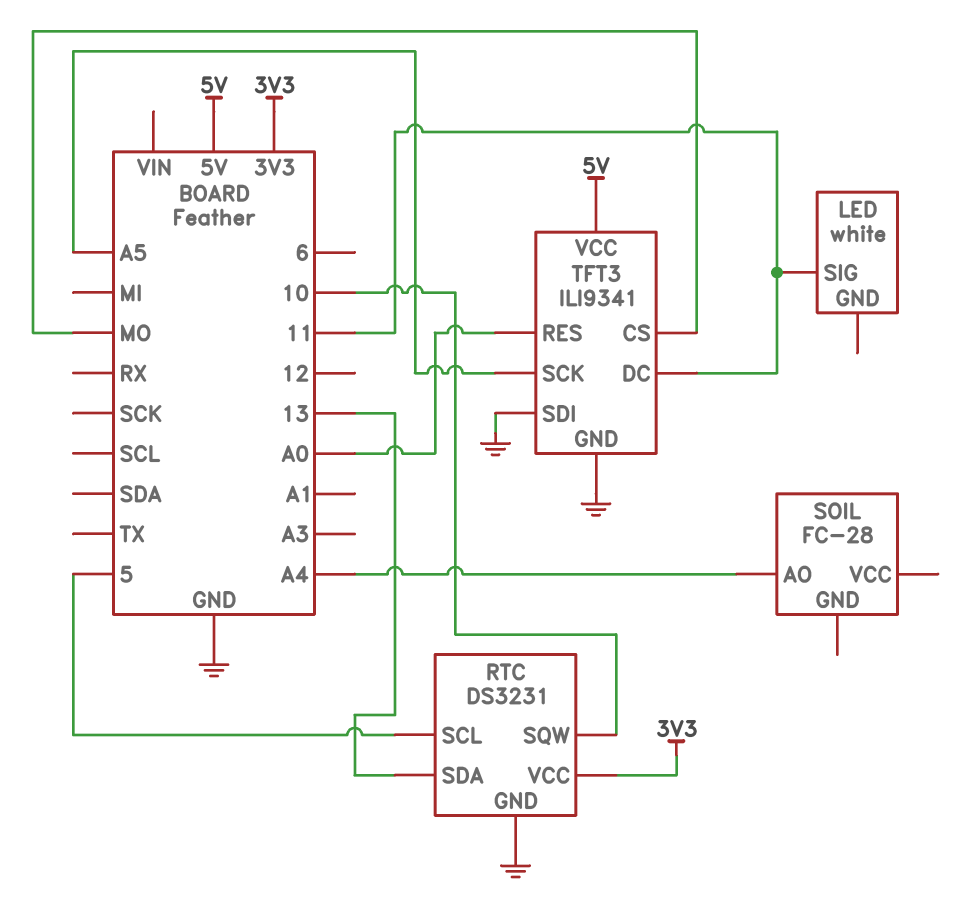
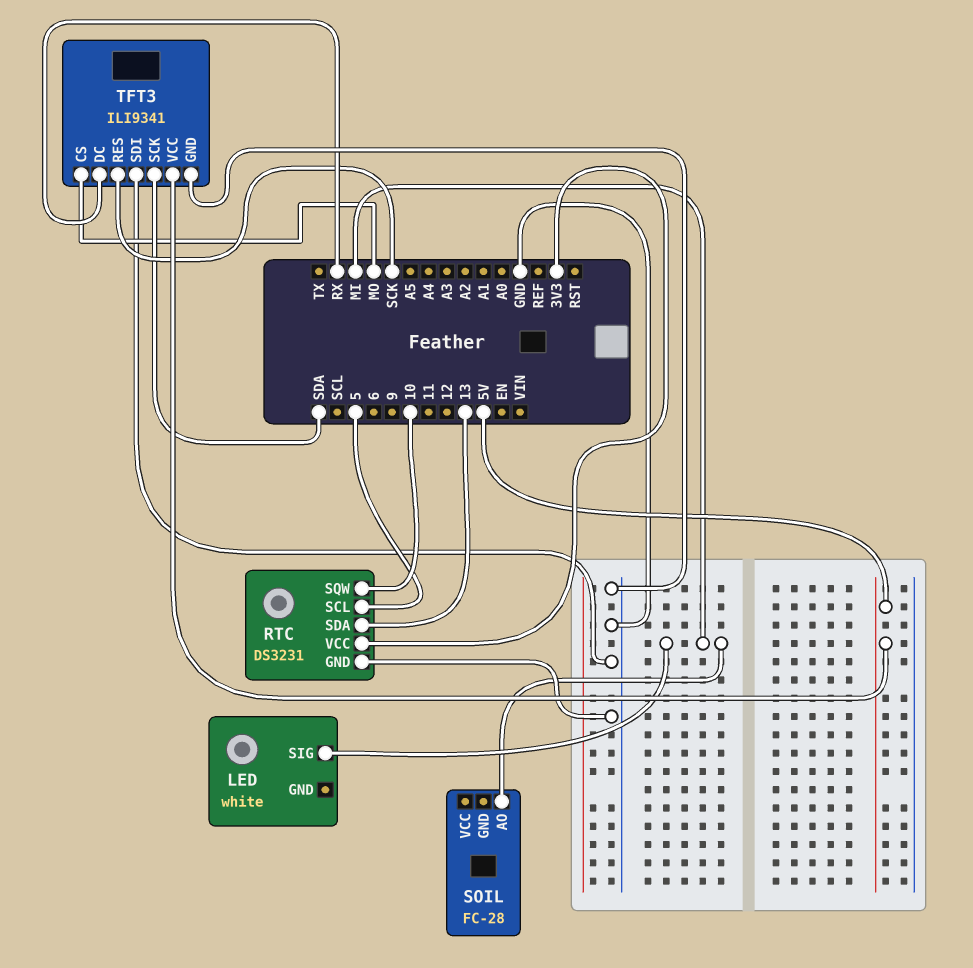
LED pin SIG: 11 -> MI
SOIL pin AO: A4 -> MI
TFT3 pin DC: 11 -> RX
TFT3 pin RES: A0 -> SCK
TFT3 pin SCK: A5 -> SDA

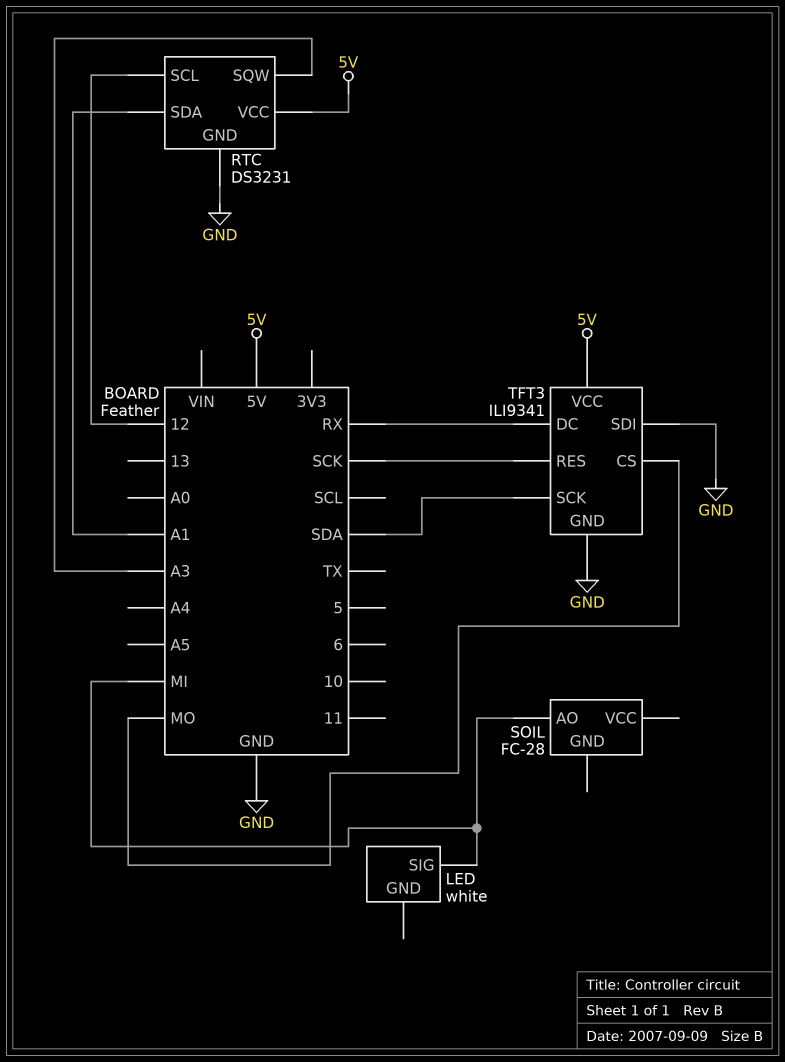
RTC pin SCL: 5 -> 12
RTC pin SDA: 13 -> A1
RTC pin SQW: 10 -> A3
RTC pin VCC: 3V3 -> 5V

